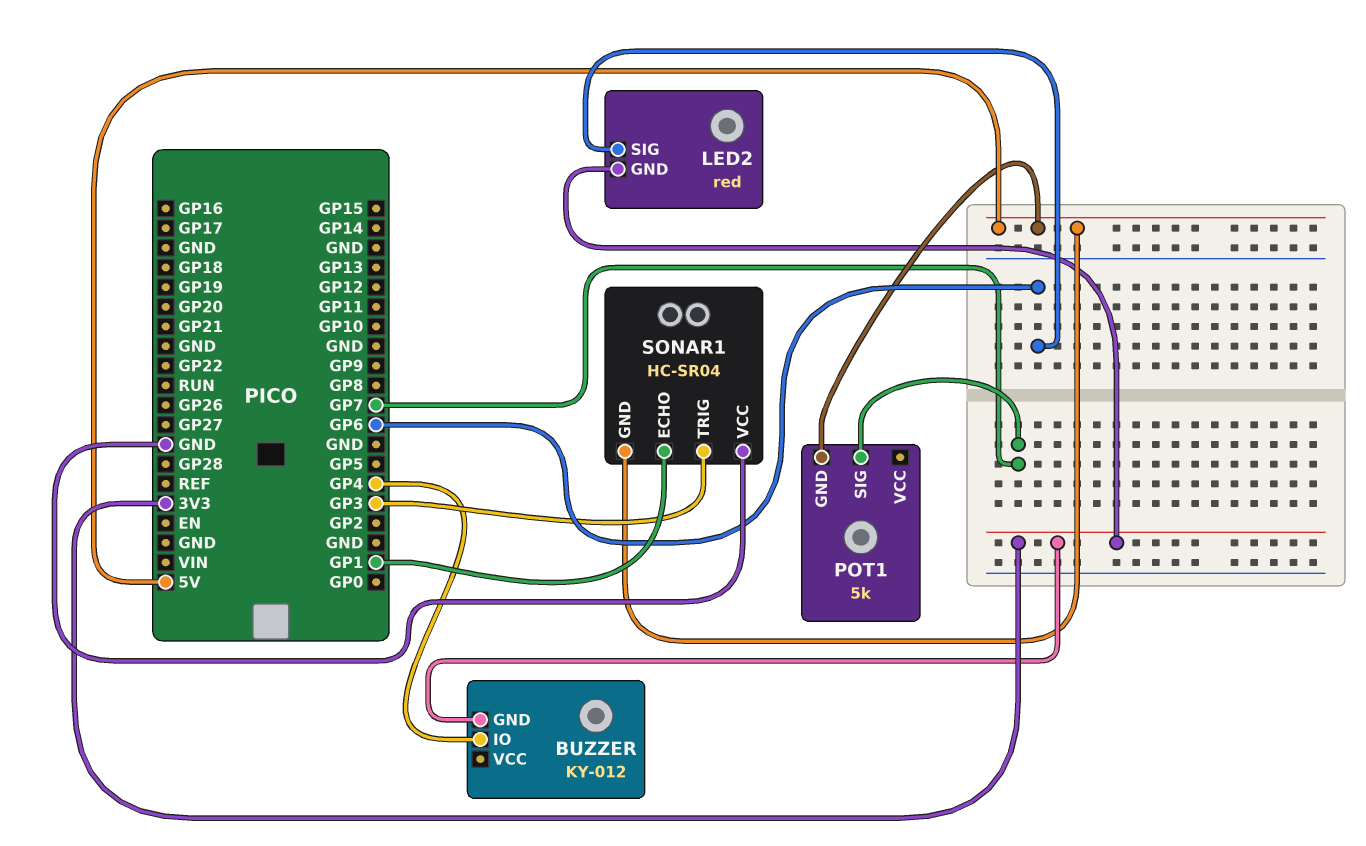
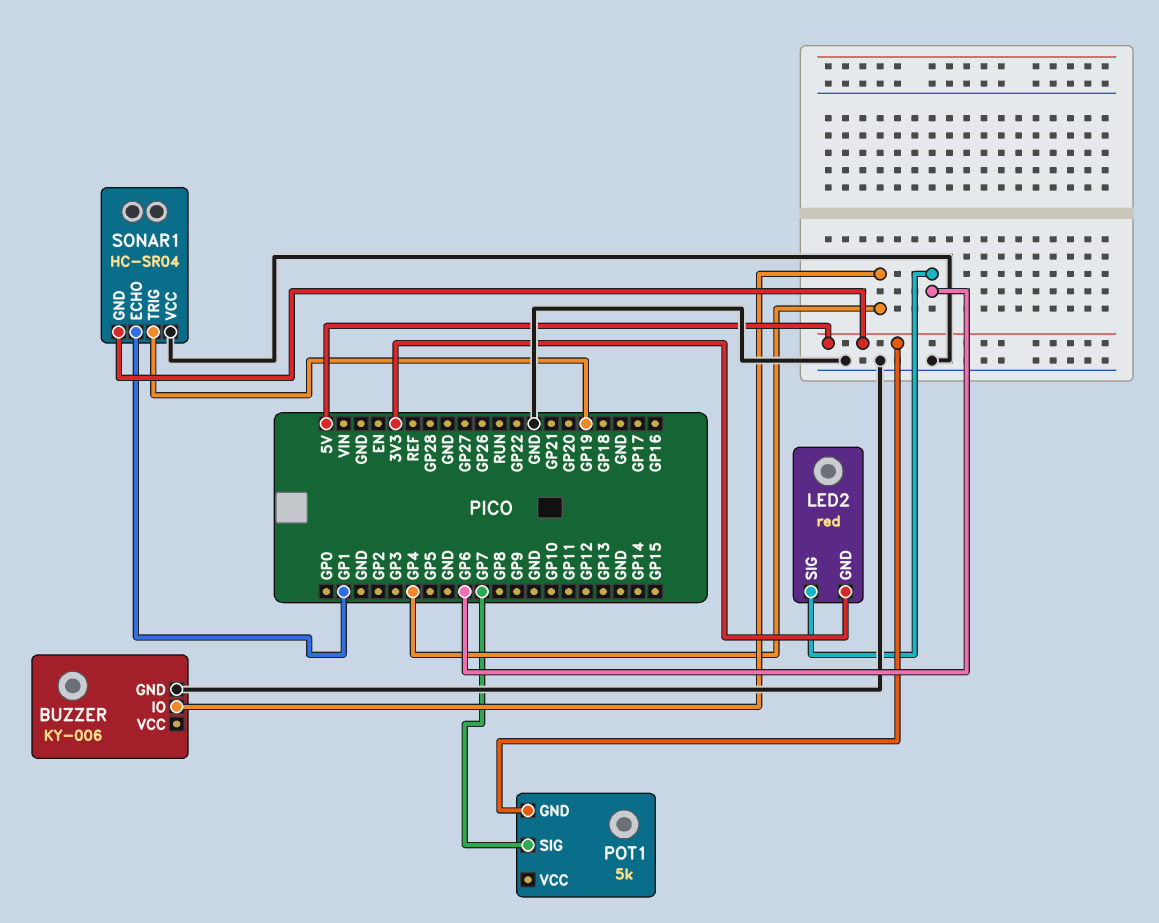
BUZZER: KY-012 -> KY-006
BUZZER pin GND: 3V3 -> GND
SONAR1 pin TRIG: GP3 -> GP19

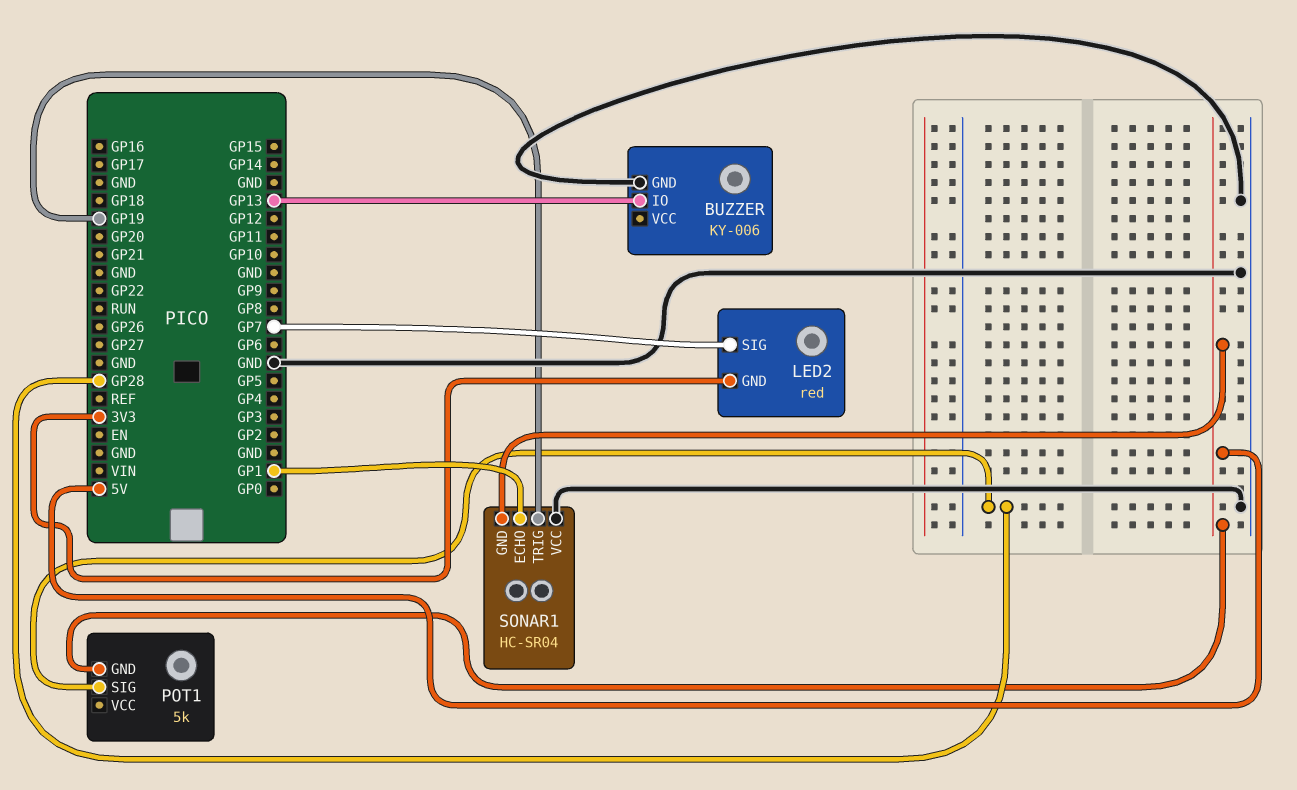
BUZZER pin IO: GP4 -> GP13
LED2 pin SIG: GP6 -> GP7
POT1 pin SIG: GP7 -> GP28

